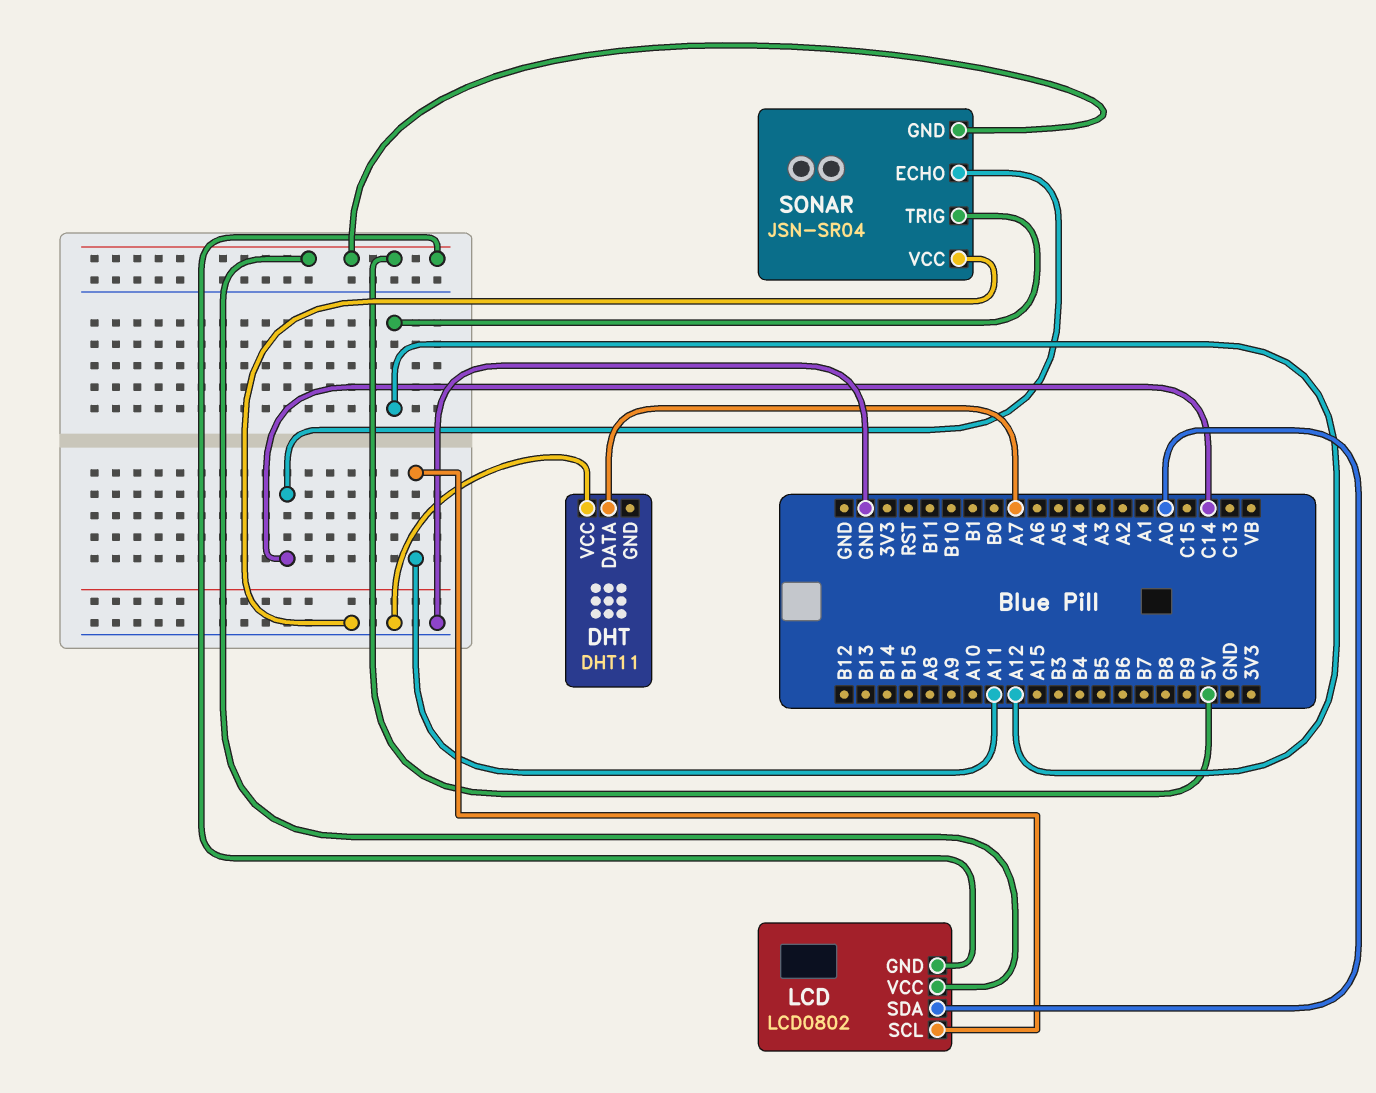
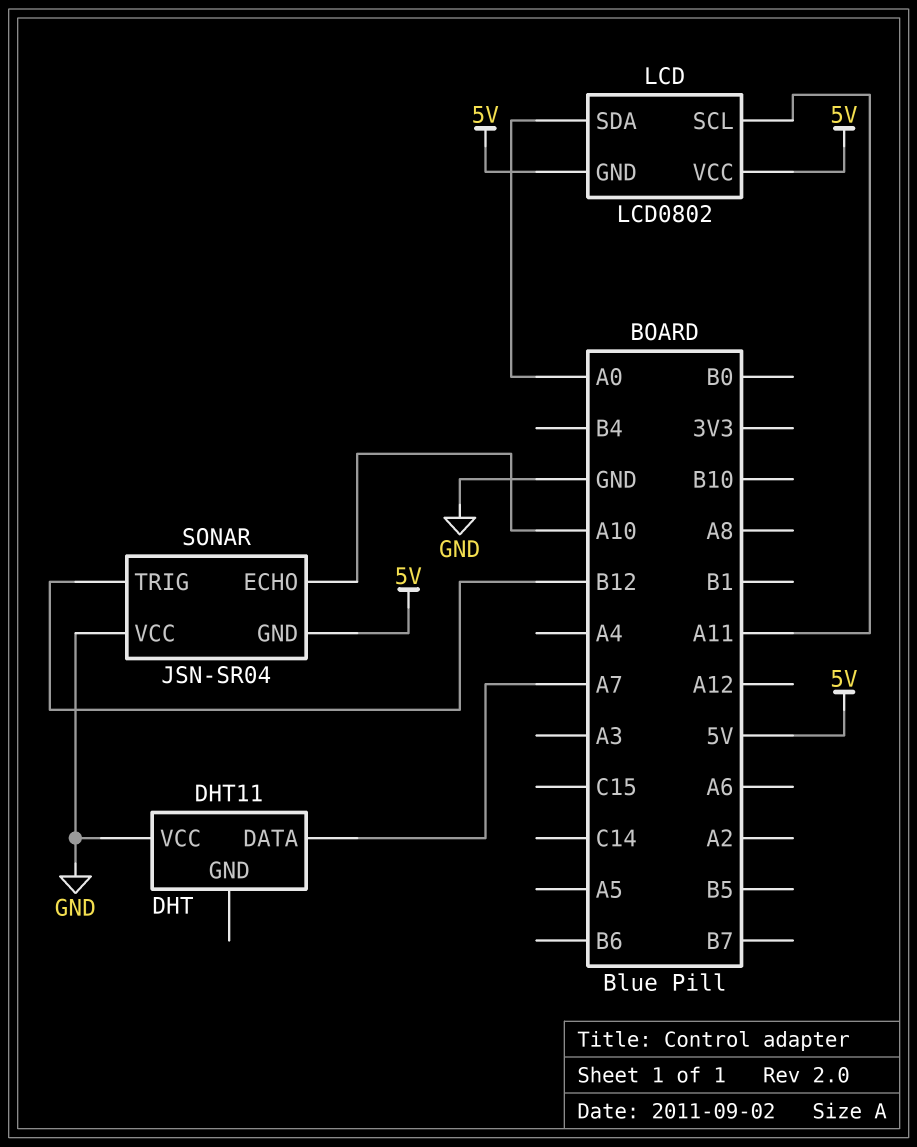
SONAR pin ECHO: C14 -> A10
SONAR pin TRIG: A12 -> B12

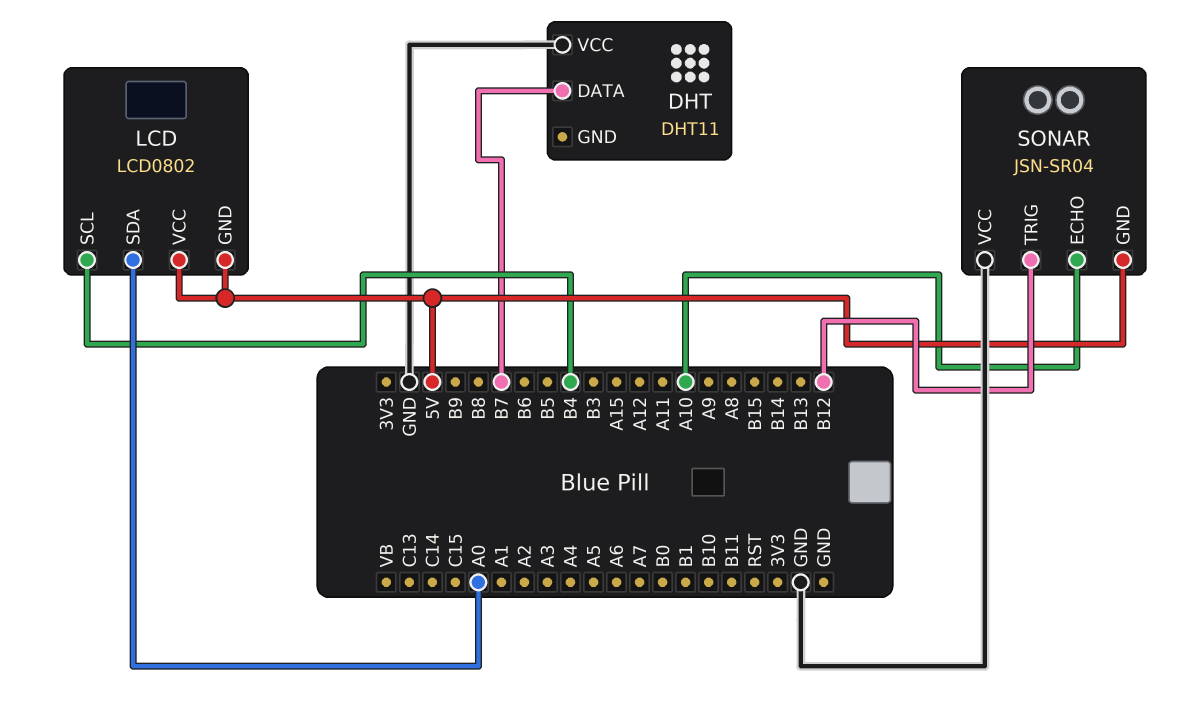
DHT pin DATA: A7 -> B7
LCD pin SCL: A11 -> B4

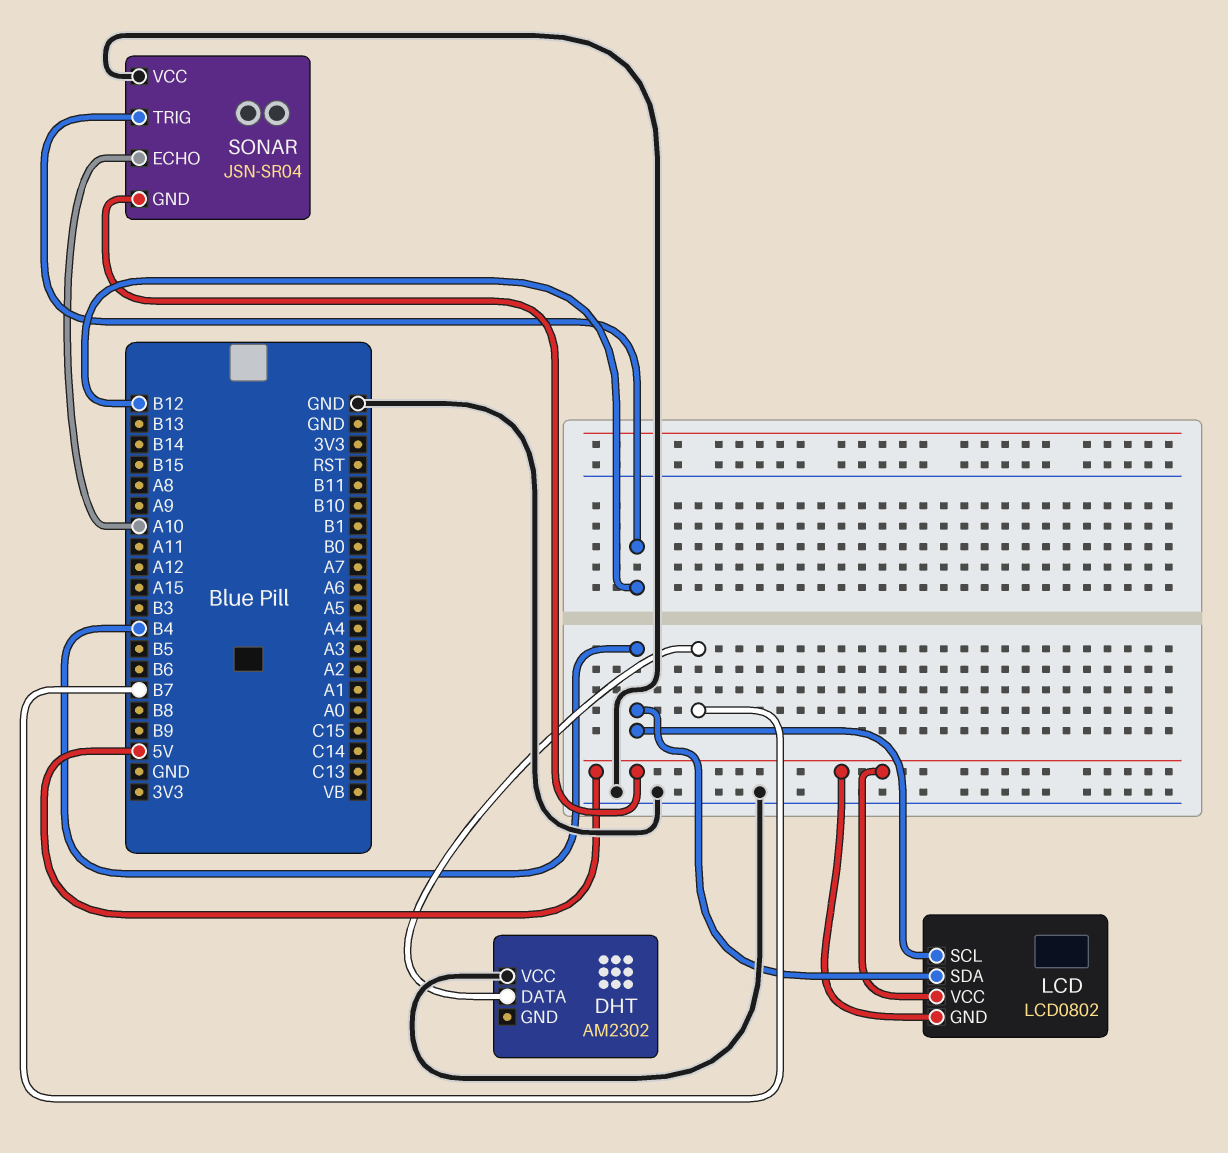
DHT: DHT11 -> AM2302
LCD pin SDA: A0 -> B4

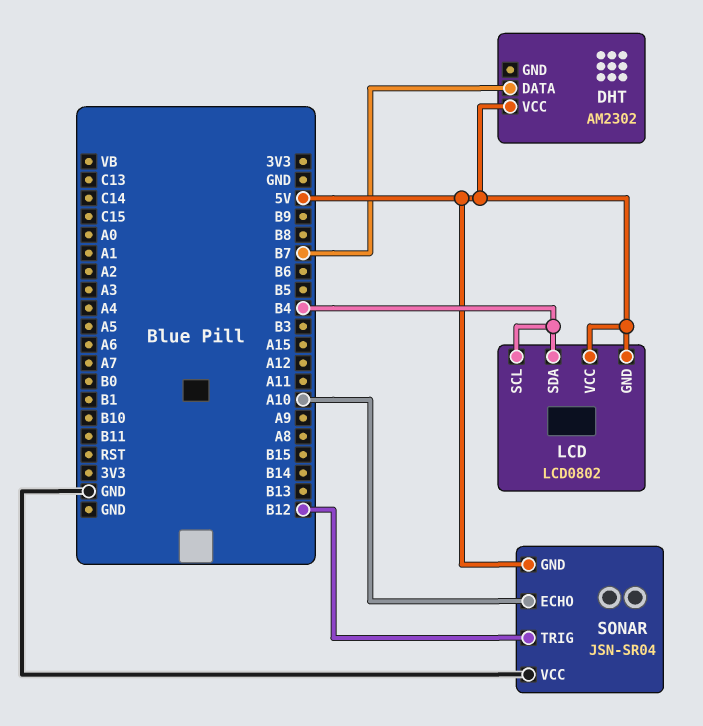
DHT pin VCC: GND -> 5V

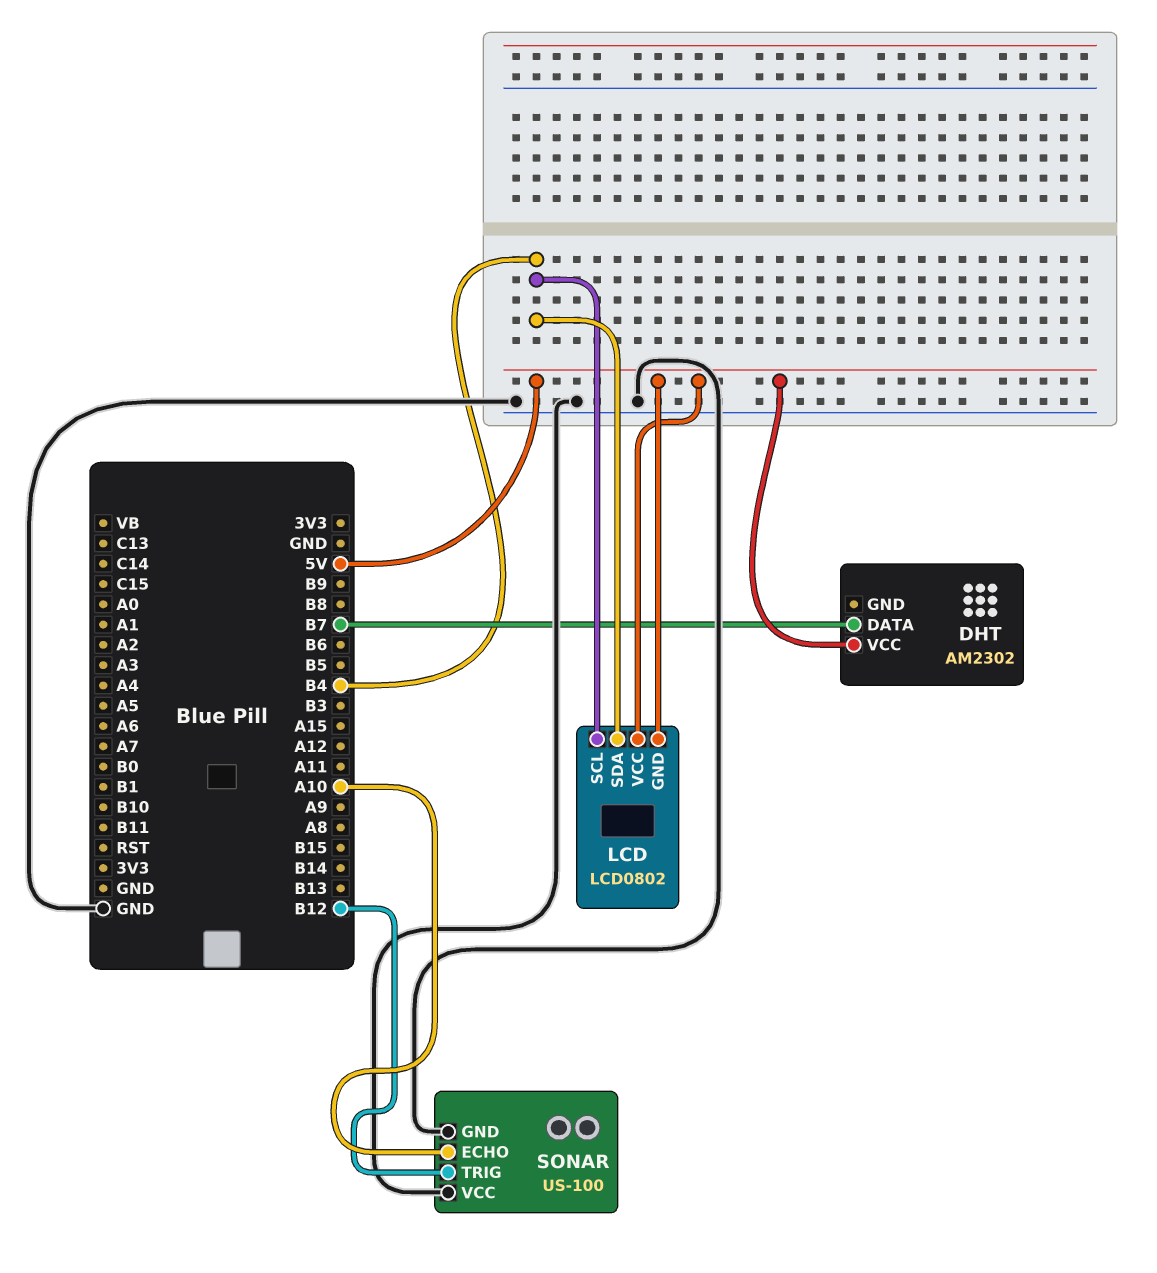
SONAR: JSN-SR04 -> US-100
SONAR pin GND: 5V -> GND

